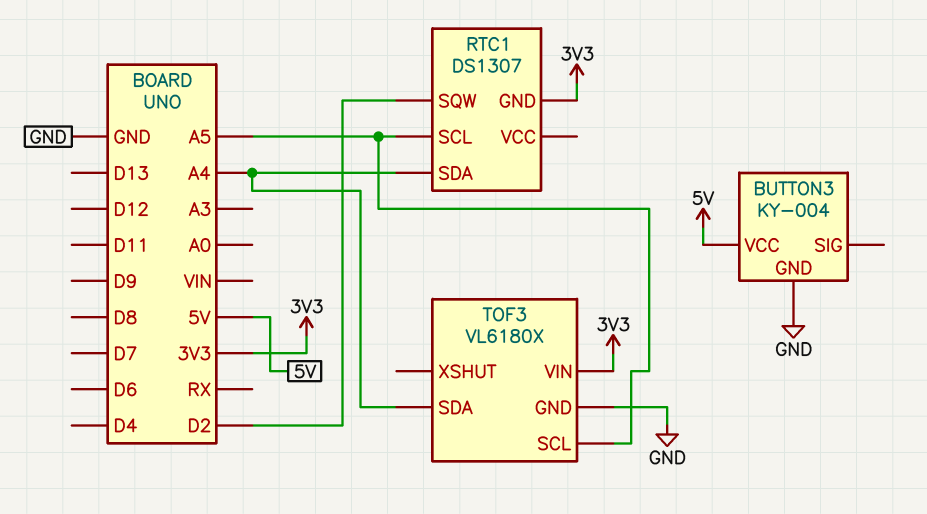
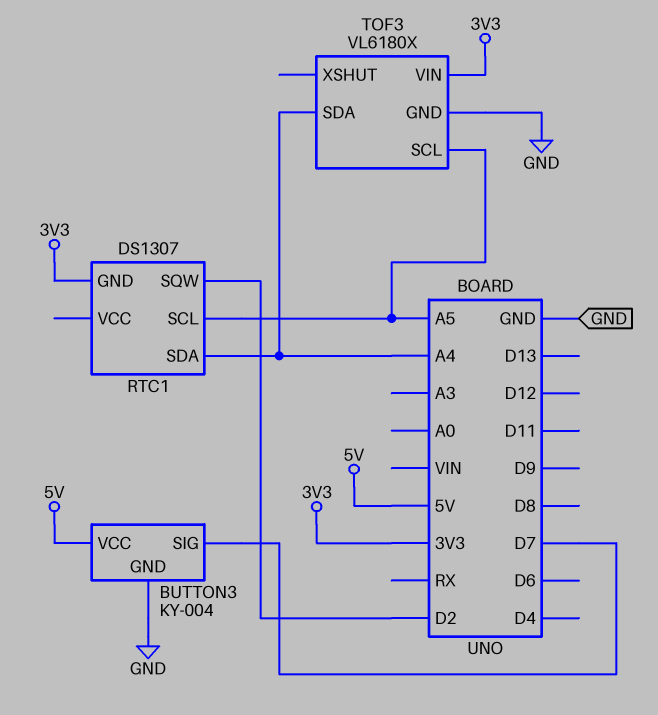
BUTTON3 pin SIG: none -> D7

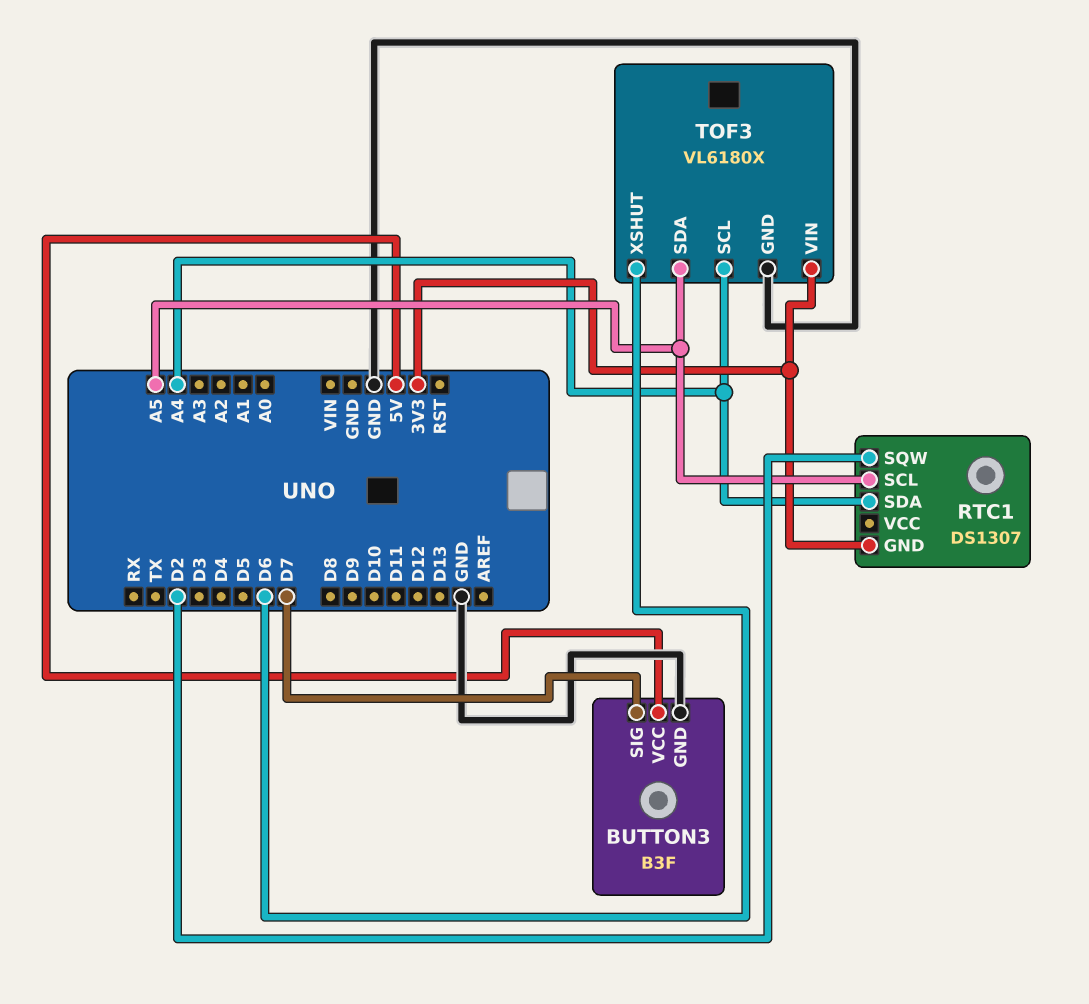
BUTTON3: KY-004 -> B3F
TOF3 pin SCL: A5 -> A4
TOF3 pin SDA: A4 -> A5
TOF3 pin XSHUT: none -> D6

